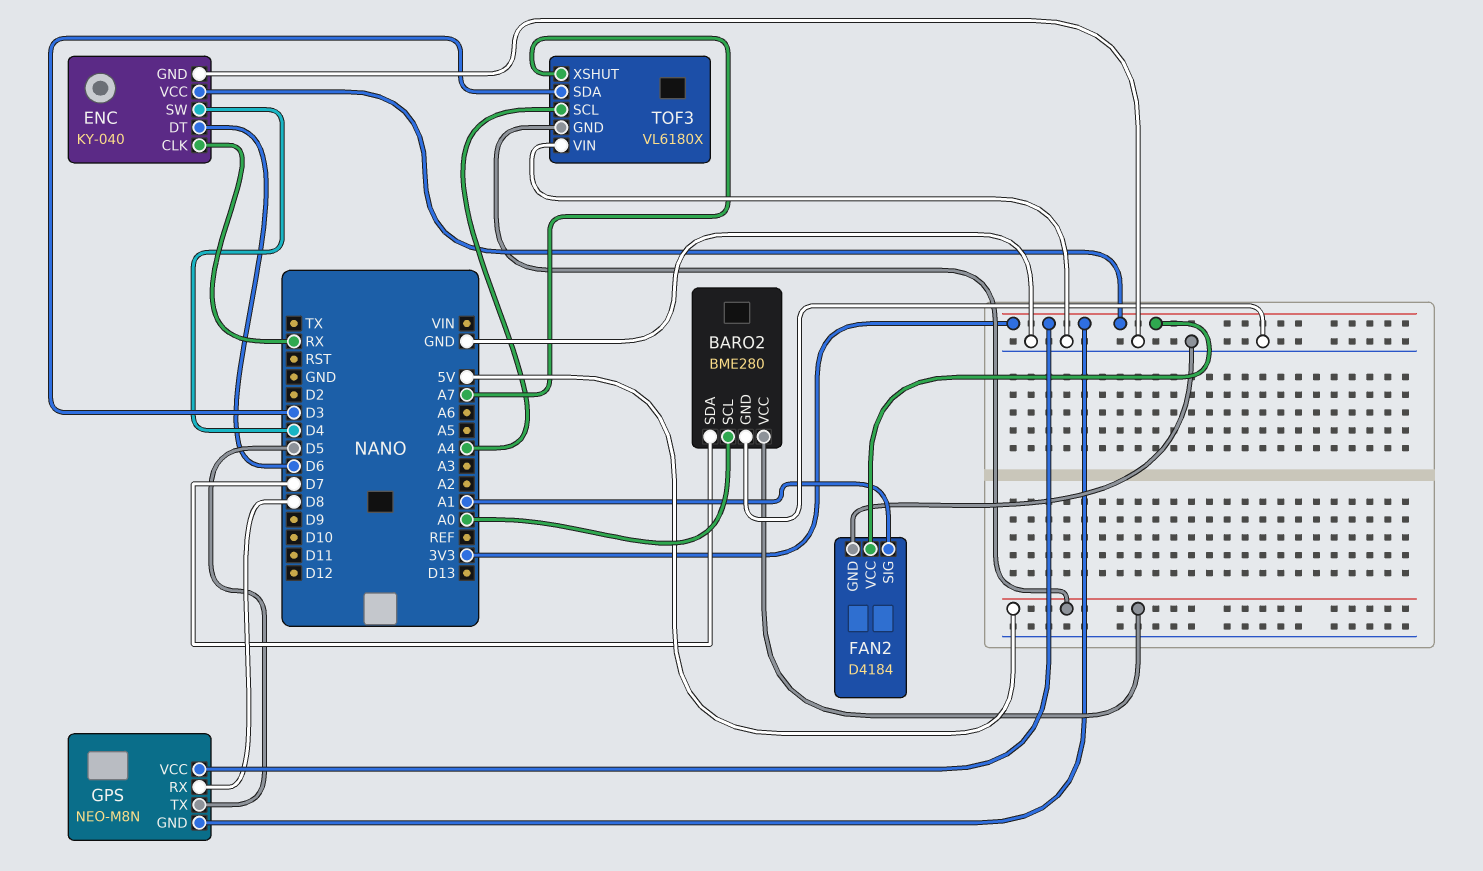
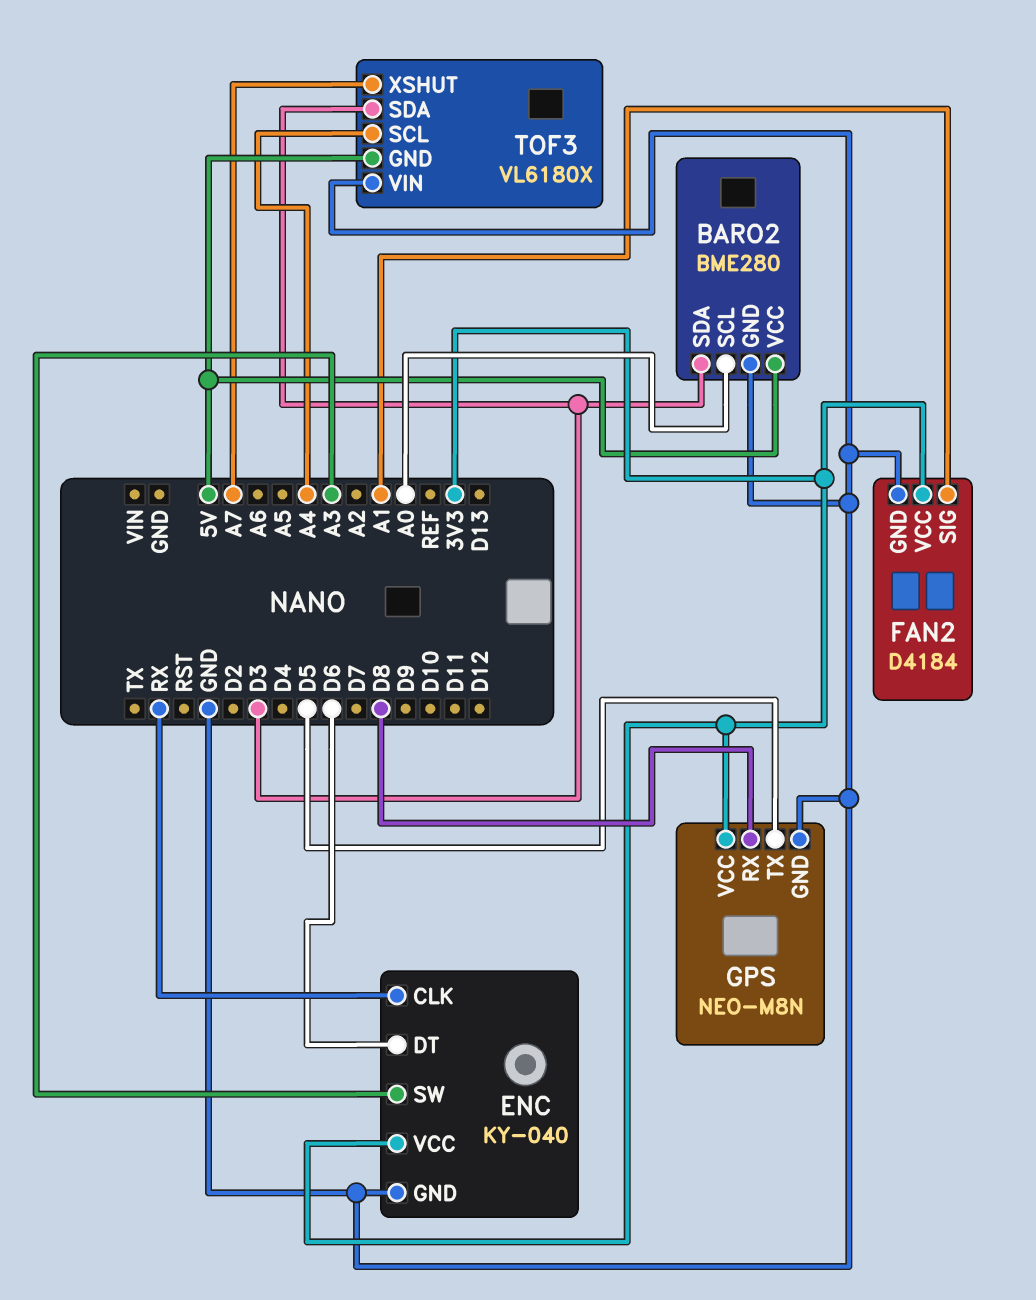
BARO2 pin SDA: D7 -> D3
ENC pin SW: D4 -> A3
GPS pin GND: 3V3 -> GND

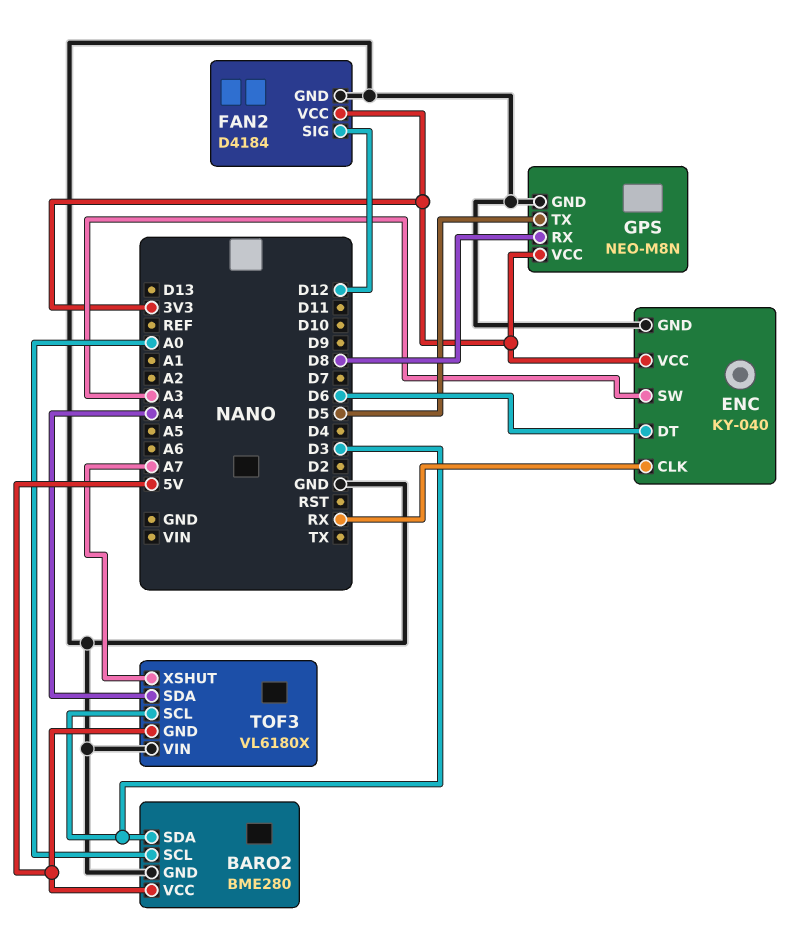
FAN2 pin SIG: A1 -> D12
TOF3 pin SCL: A4 -> D3
TOF3 pin SDA: D3 -> A4

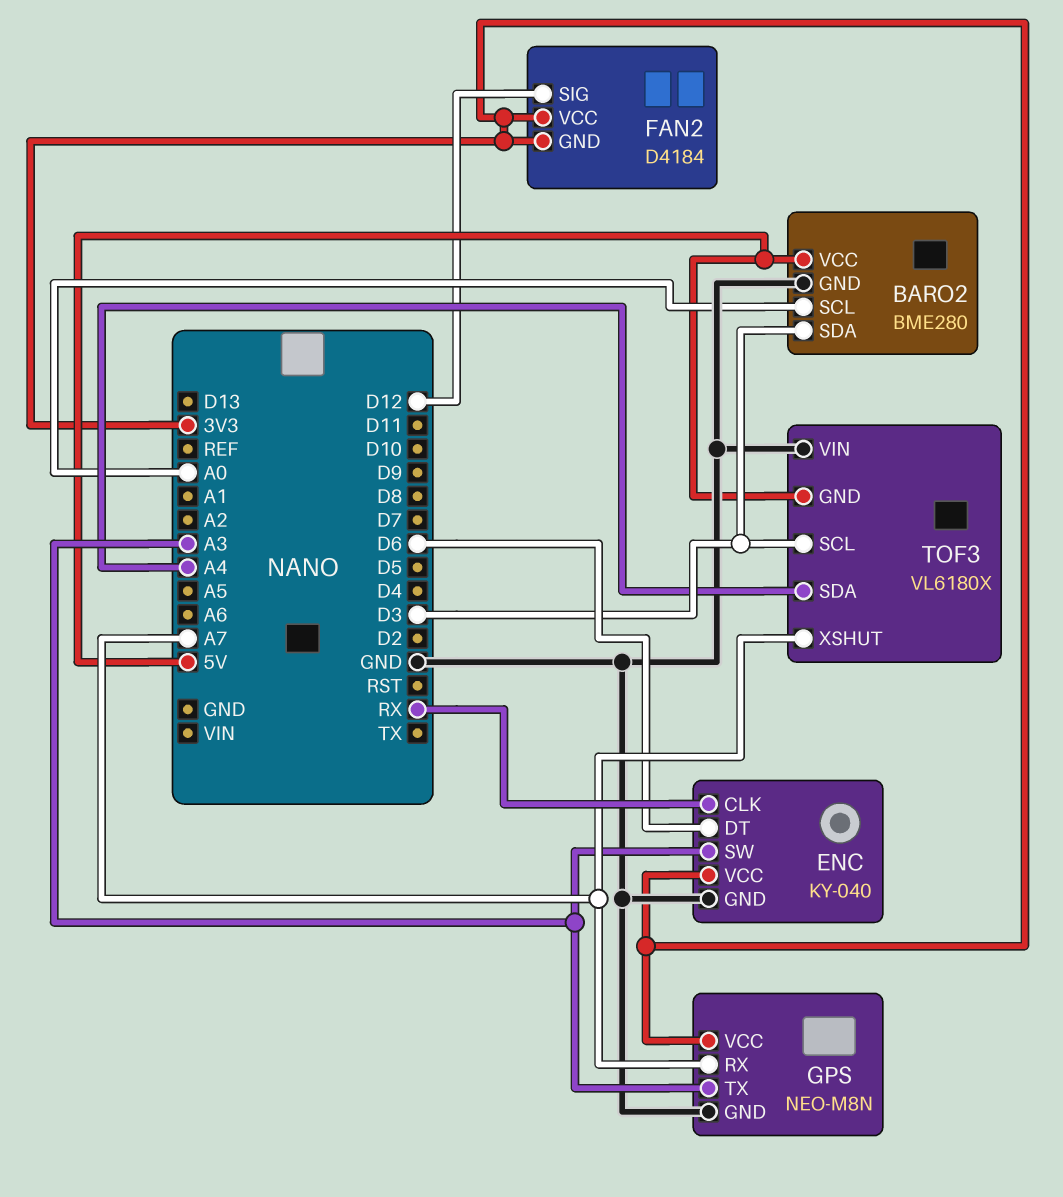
FAN2 pin GND: GND -> 3V3
GPS pin RX: D8 -> A7
GPS pin TX: D5 -> A3

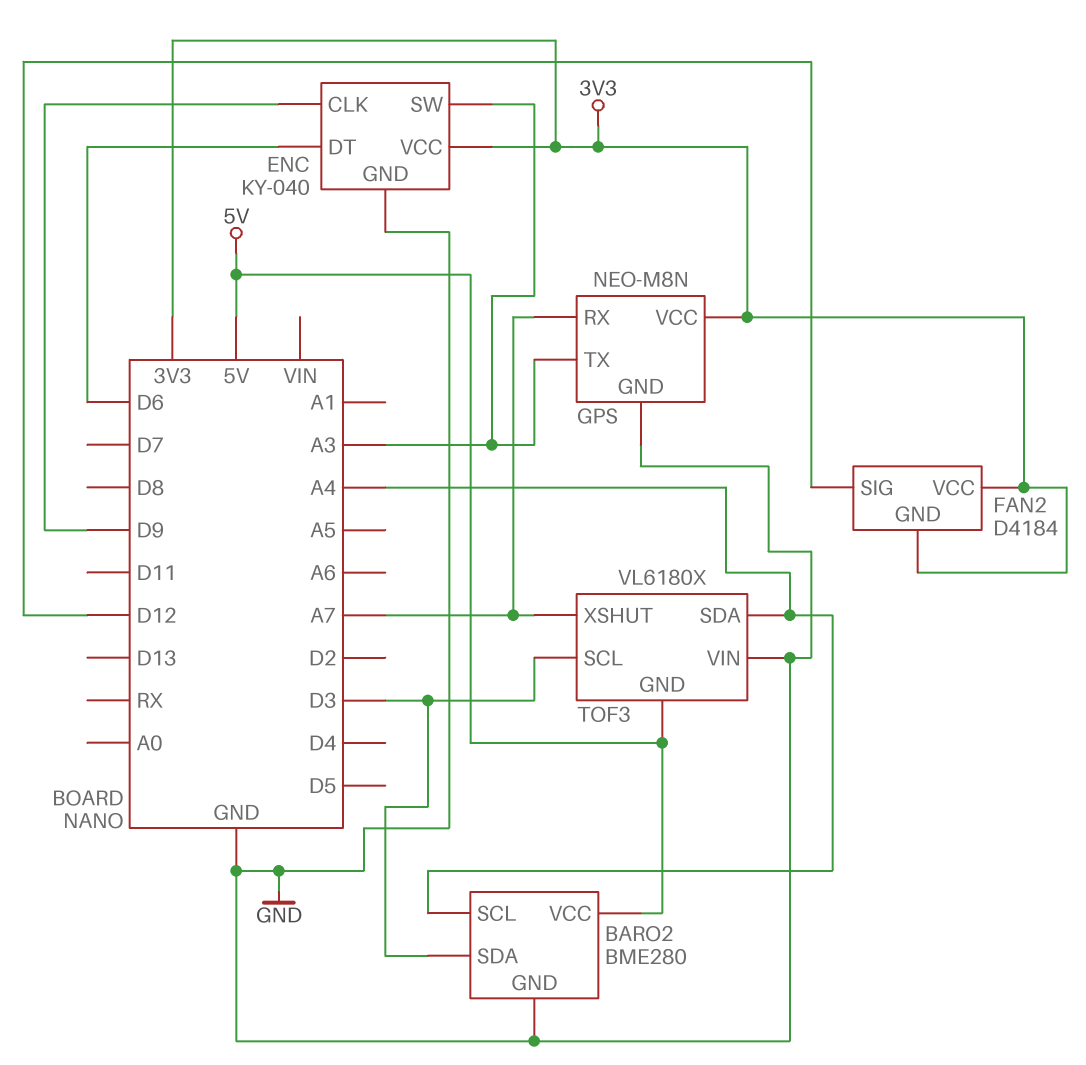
BARO2 pin SCL: A0 -> A4
ENC pin CLK: RX -> D9

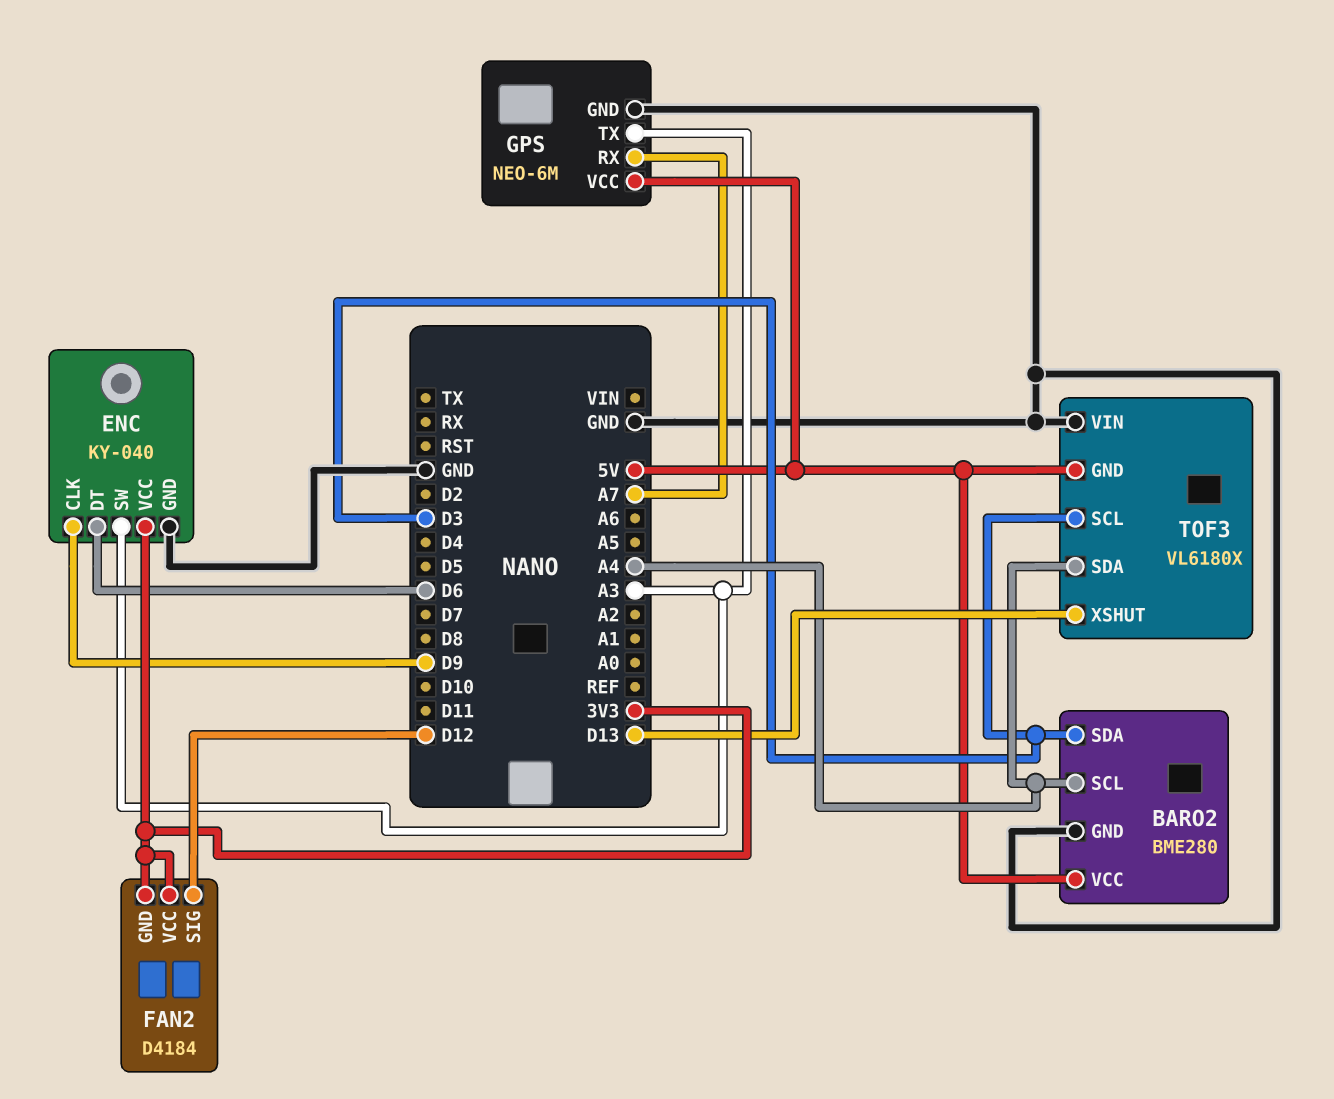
GPS: NEO-M8N -> NEO-6M
GPS pin VCC: 3V3 -> 5V
TOF3 pin XSHUT: A7 -> D13

